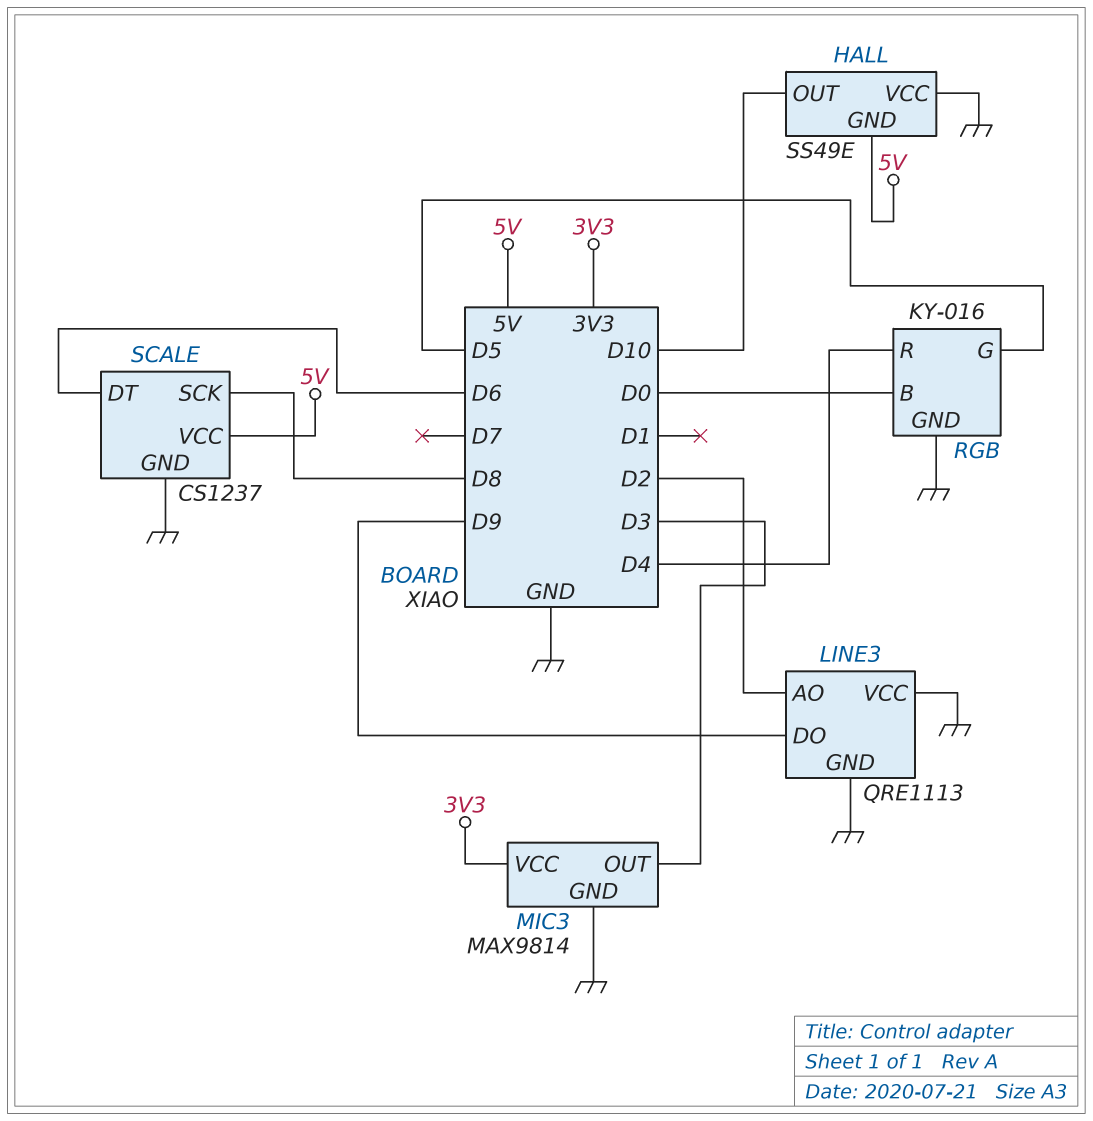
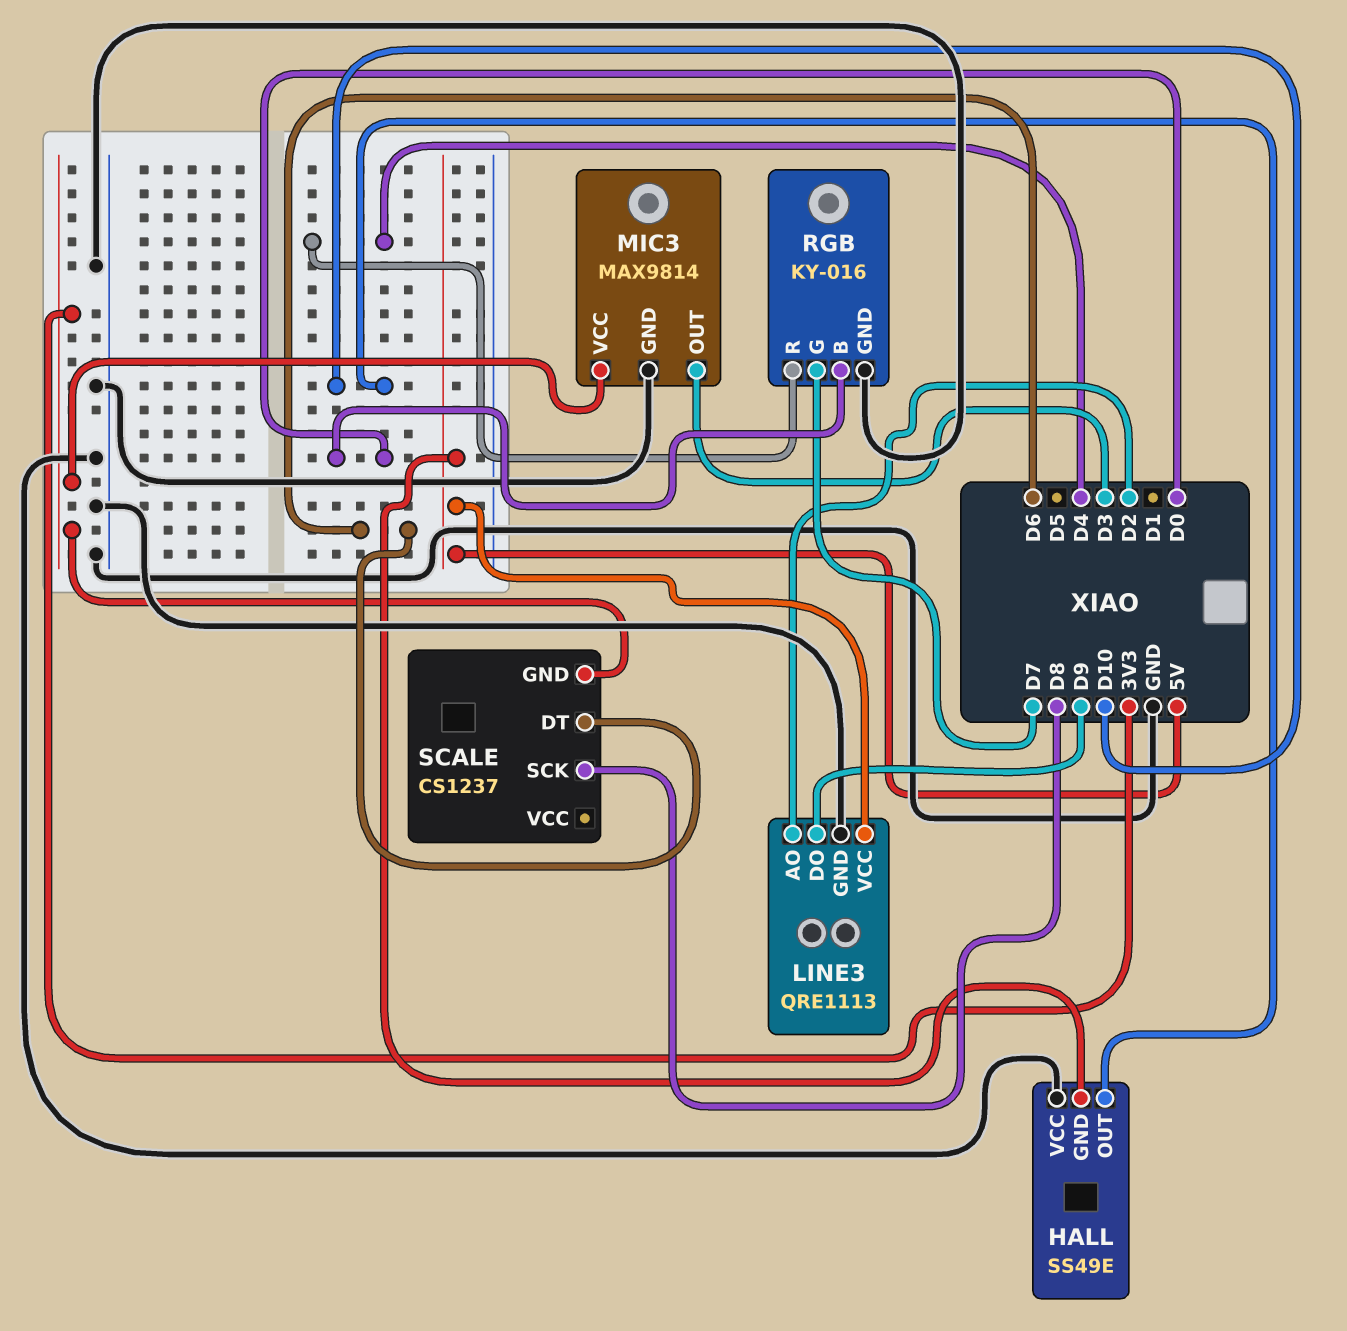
LINE3 pin VCC: GND -> 5V
RGB pin G: D5 -> D7
SCALE pin GND: GND -> 3V3
SCALE pin VCC: 5V -> none

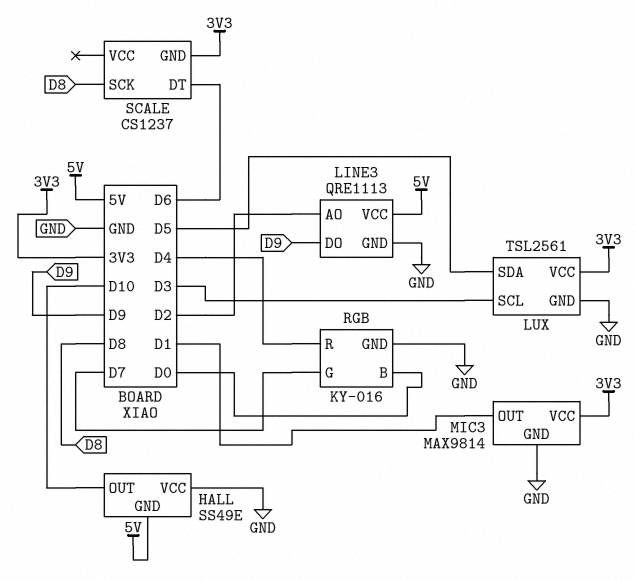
LUX: none -> TSL2561
LUX pin GND: none -> GND
LUX pin SCL: none -> D3
LUX pin SDA: none -> D5
LUX pin VCC: none -> 3V3
MIC3 pin OUT: D3 -> D1

